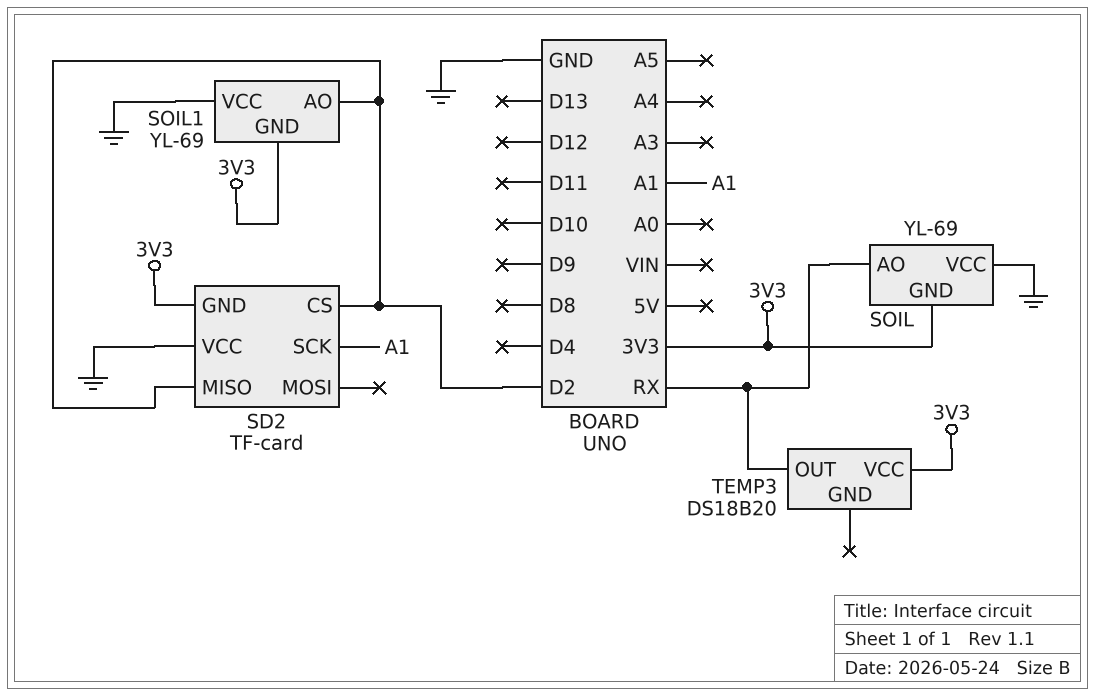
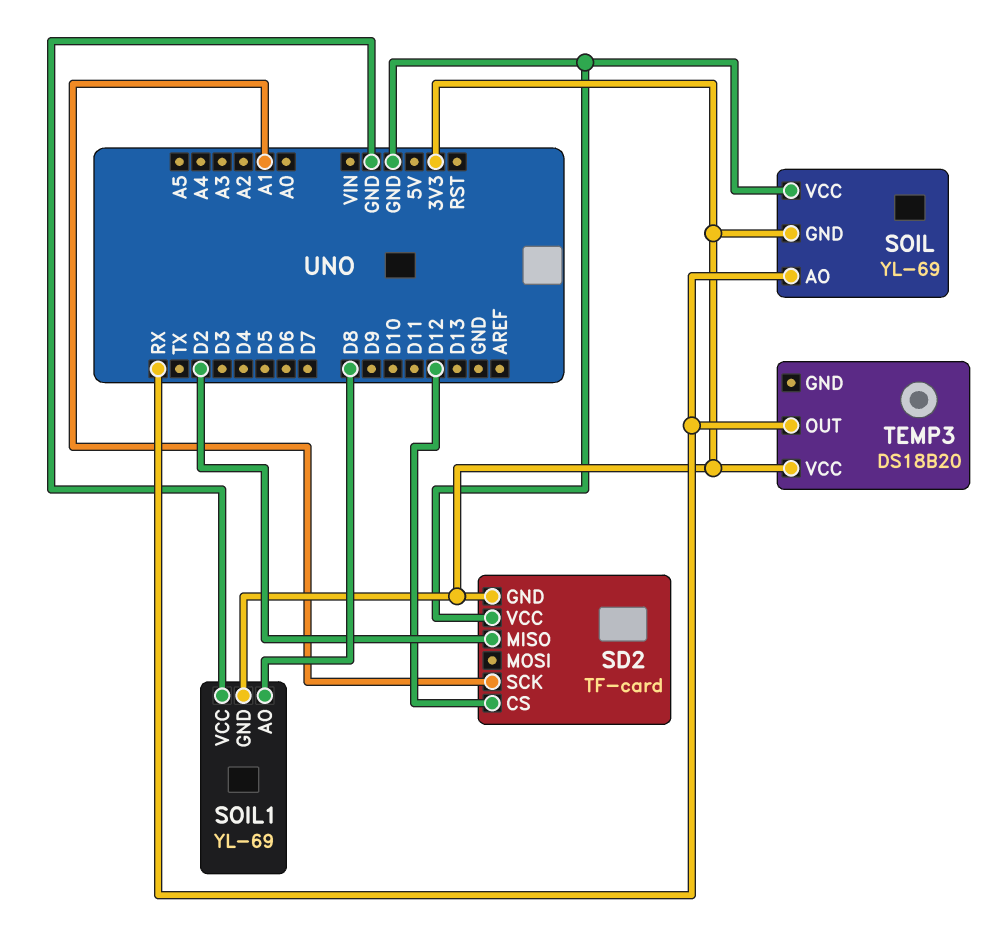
SD2 pin CS: D2 -> D12
SOIL1 pin AO: D2 -> D8

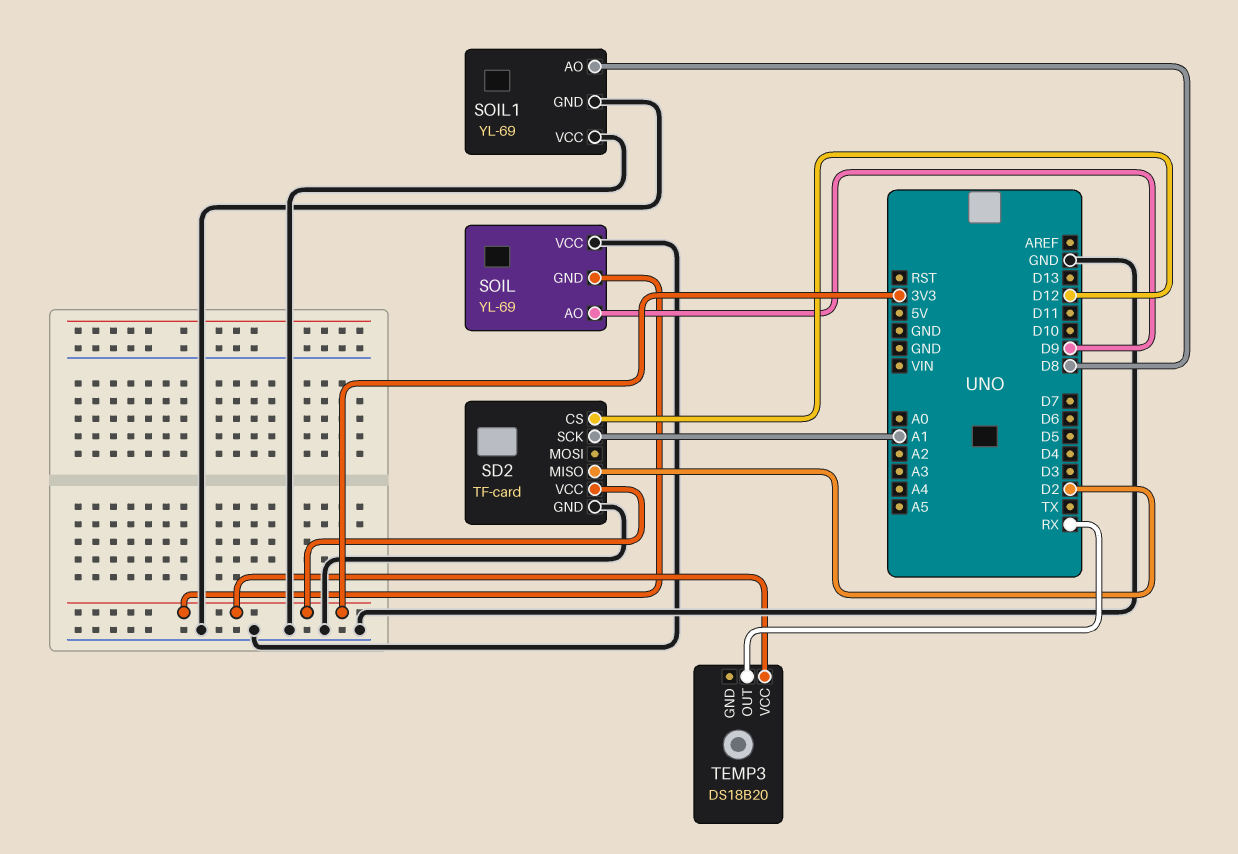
SD2 pin GND: 3V3 -> GND
SD2 pin VCC: GND -> 3V3
SOIL pin AO: RX -> D9
SOIL1 pin GND: 3V3 -> GND

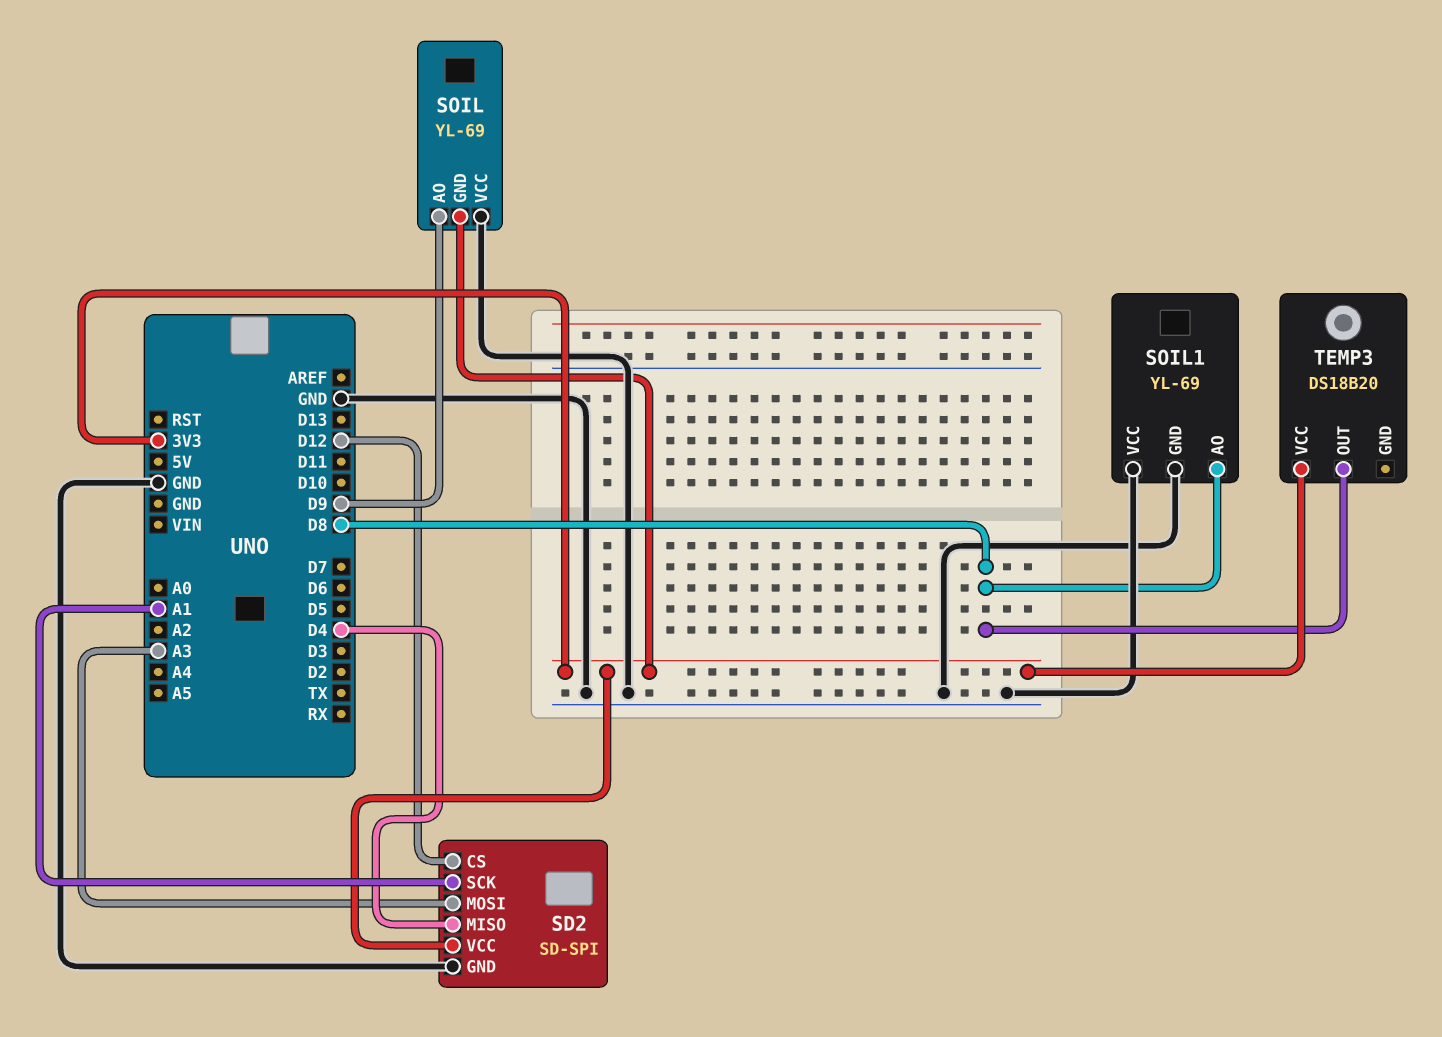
SD2: TF-card -> SD-SPI
SD2 pin MISO: D2 -> D4
SD2 pin MOSI: none -> A3
TEMP3 pin OUT: RX -> D8

